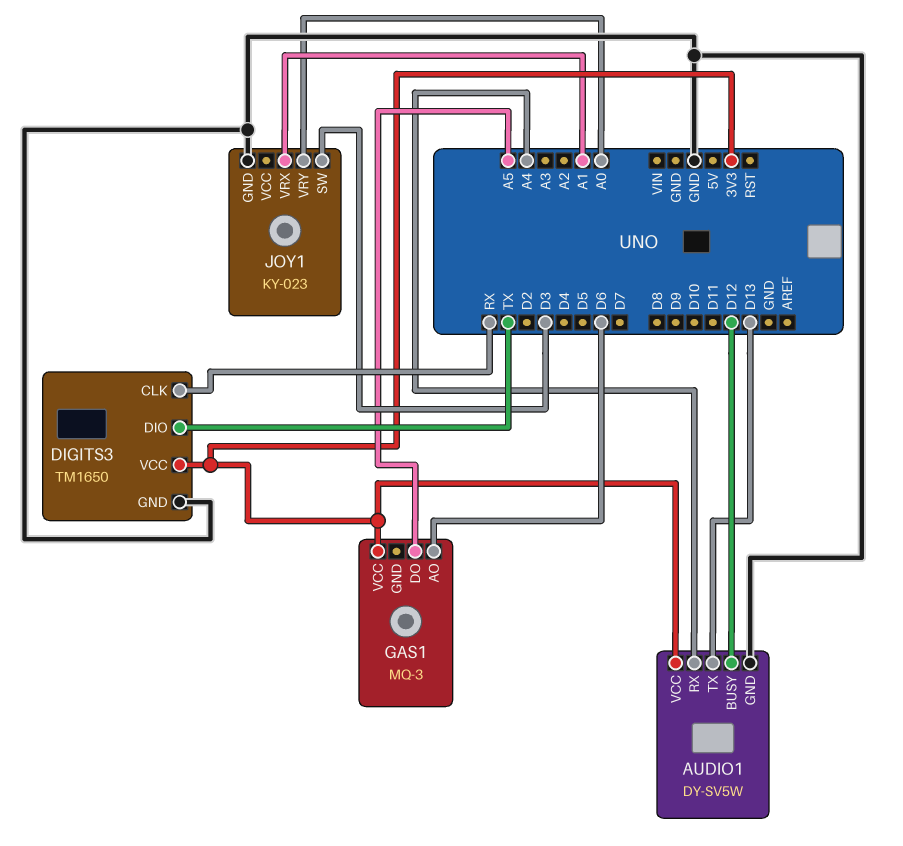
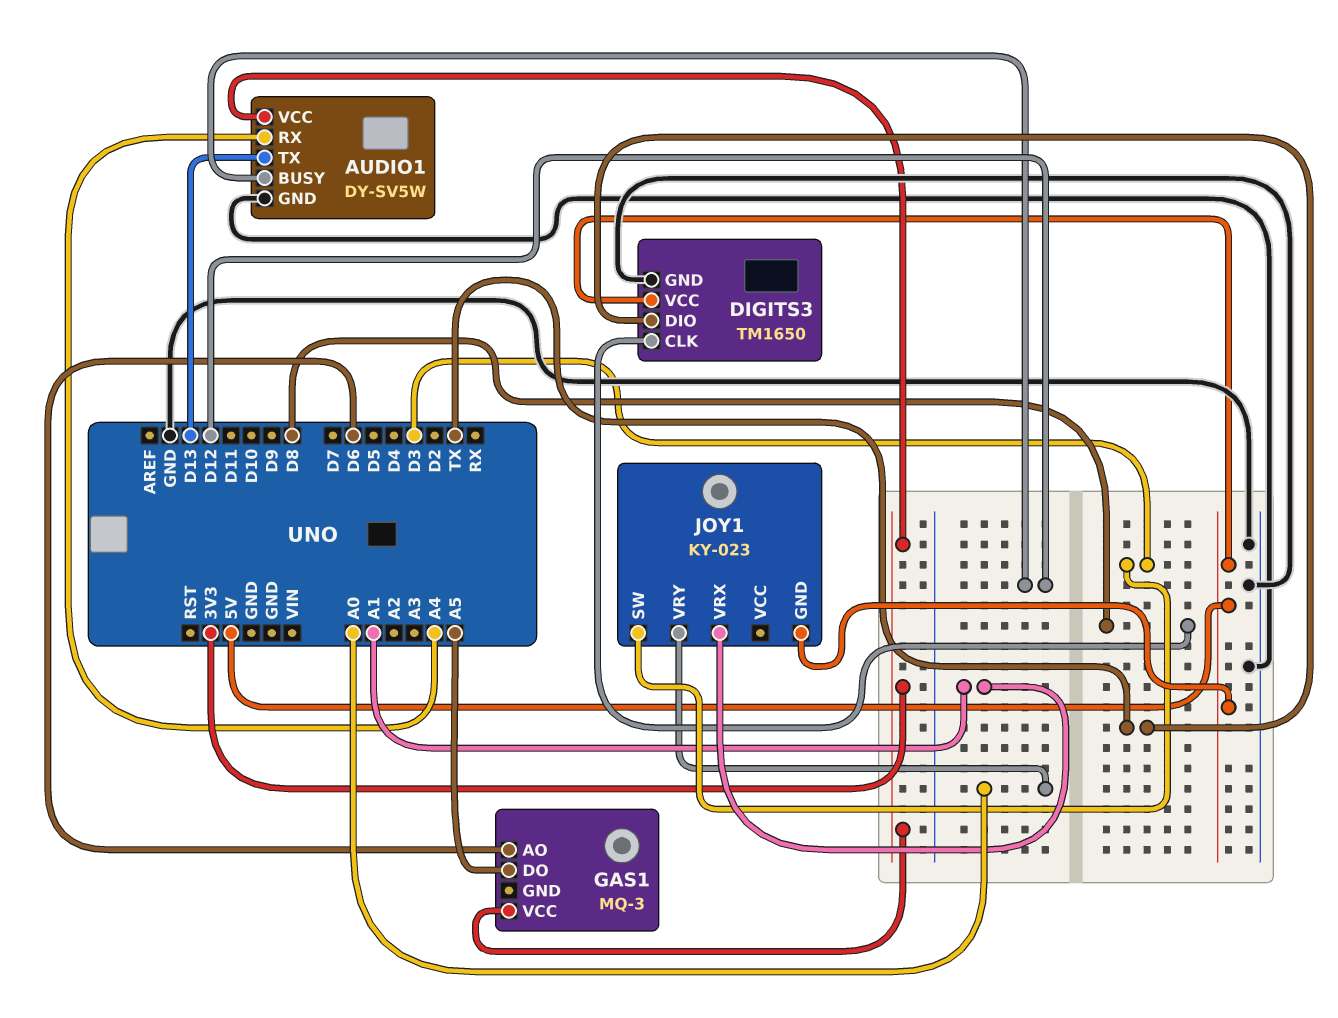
DIGITS3 pin CLK: RX -> D8
DIGITS3 pin VCC: 3V3 -> 5V
JOY1 pin GND: GND -> 5V

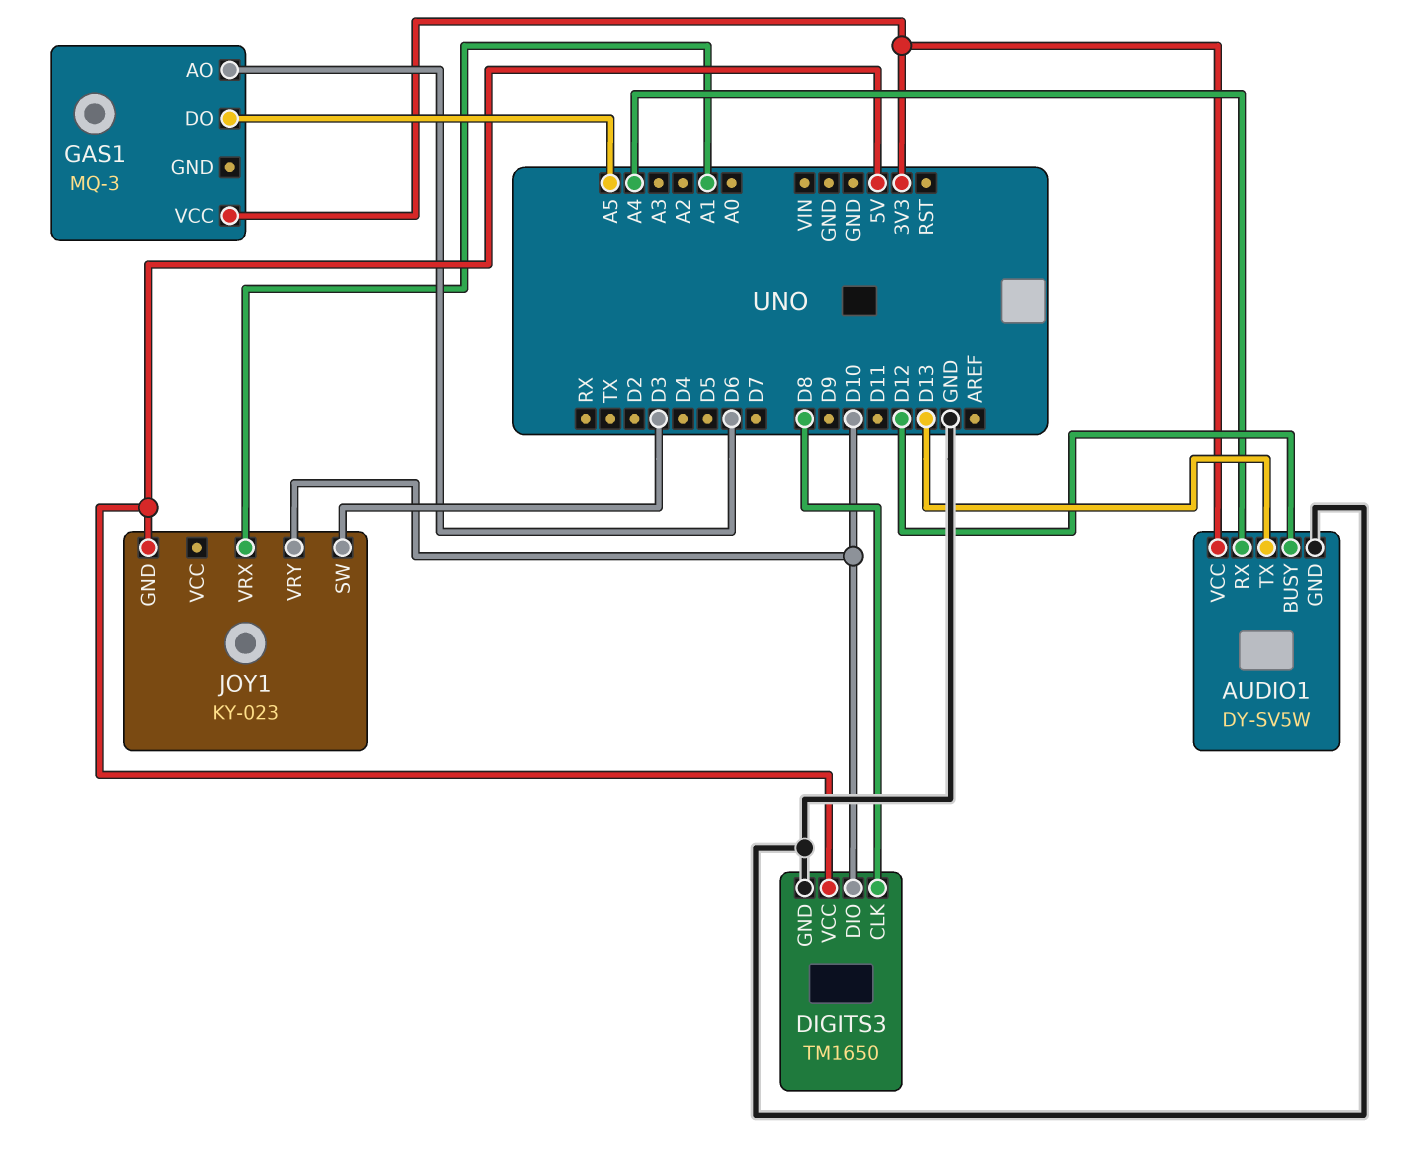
DIGITS3 pin DIO: TX -> D10
JOY1 pin VRY: A0 -> D10

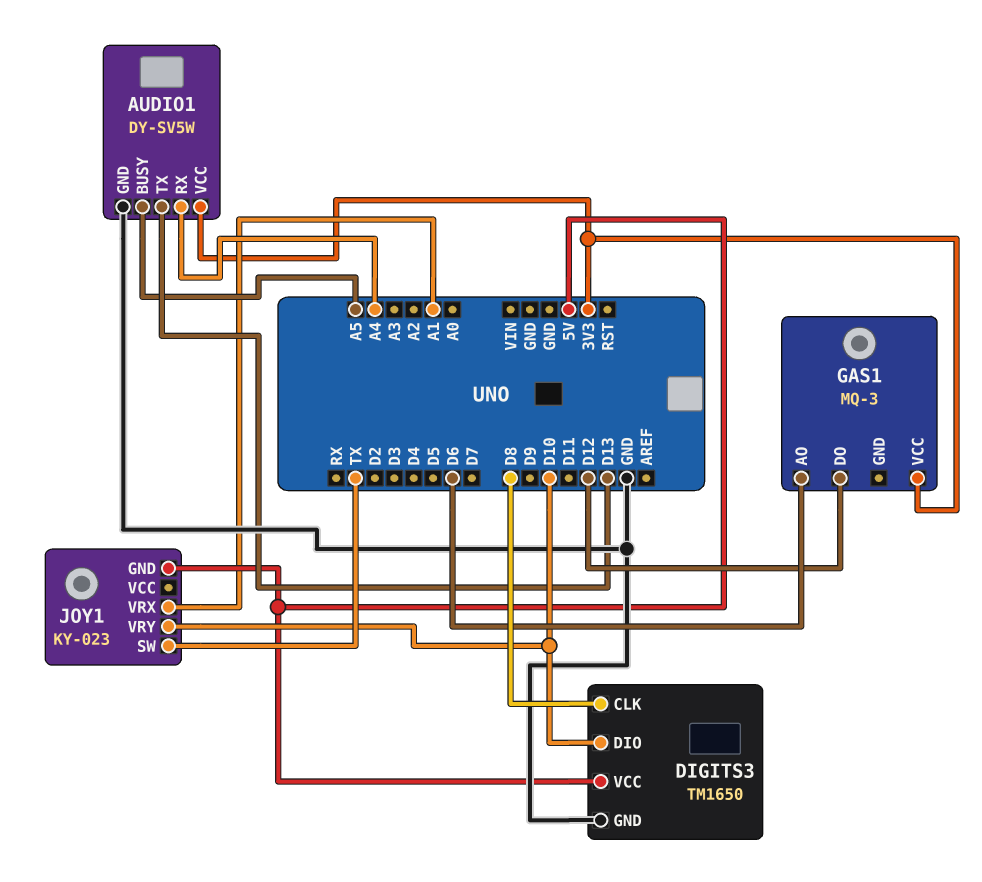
AUDIO1 pin BUSY: D12 -> A5
GAS1 pin DO: A5 -> D12
JOY1 pin SW: D3 -> TX

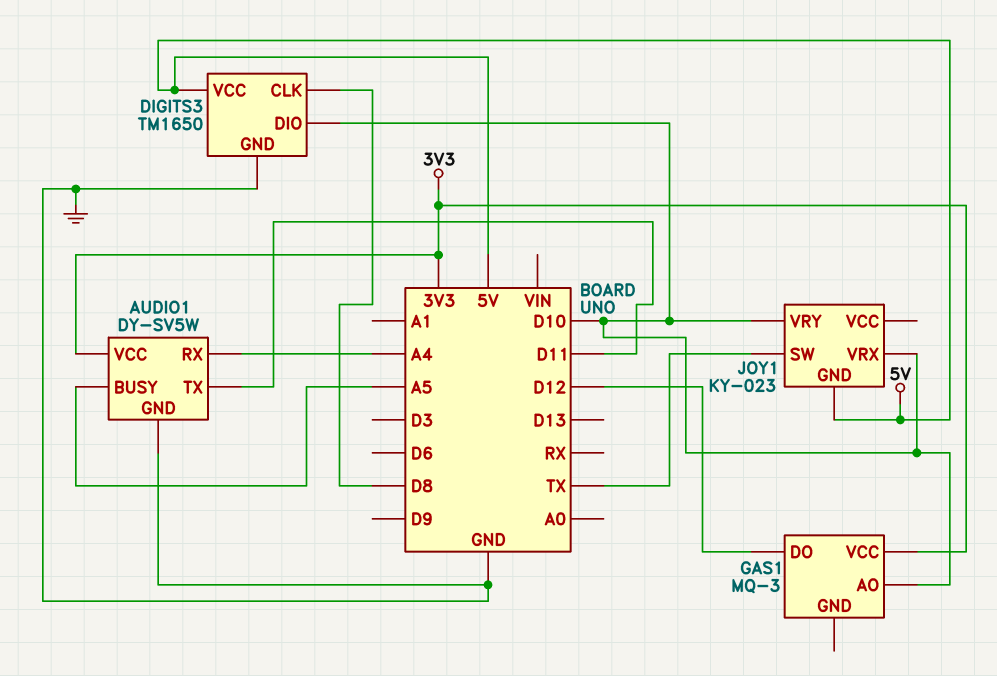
AUDIO1 pin TX: D13 -> D11
GAS1 pin AO: D6 -> D10
JOY1 pin VRX: A1 -> D10

